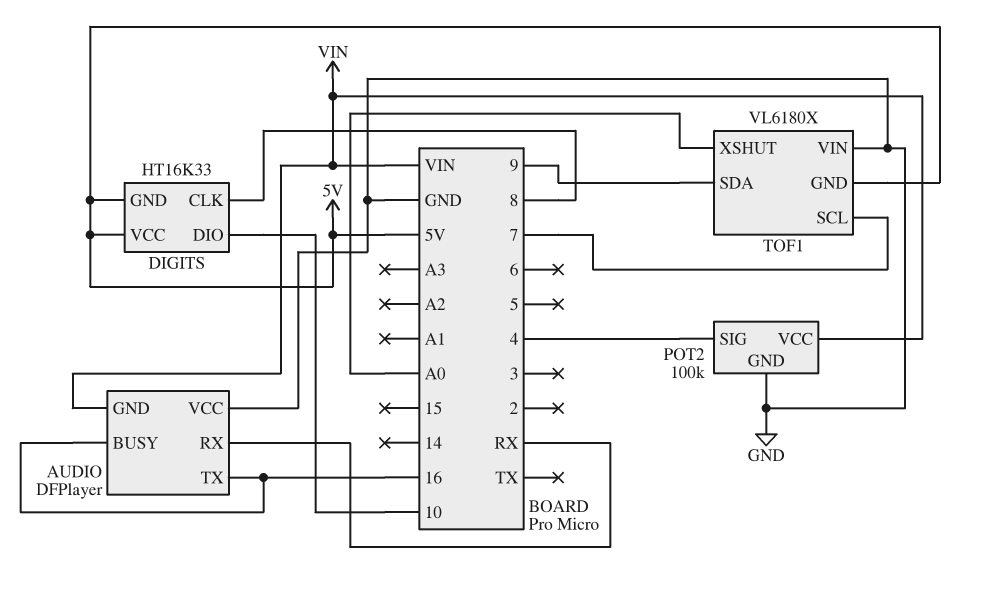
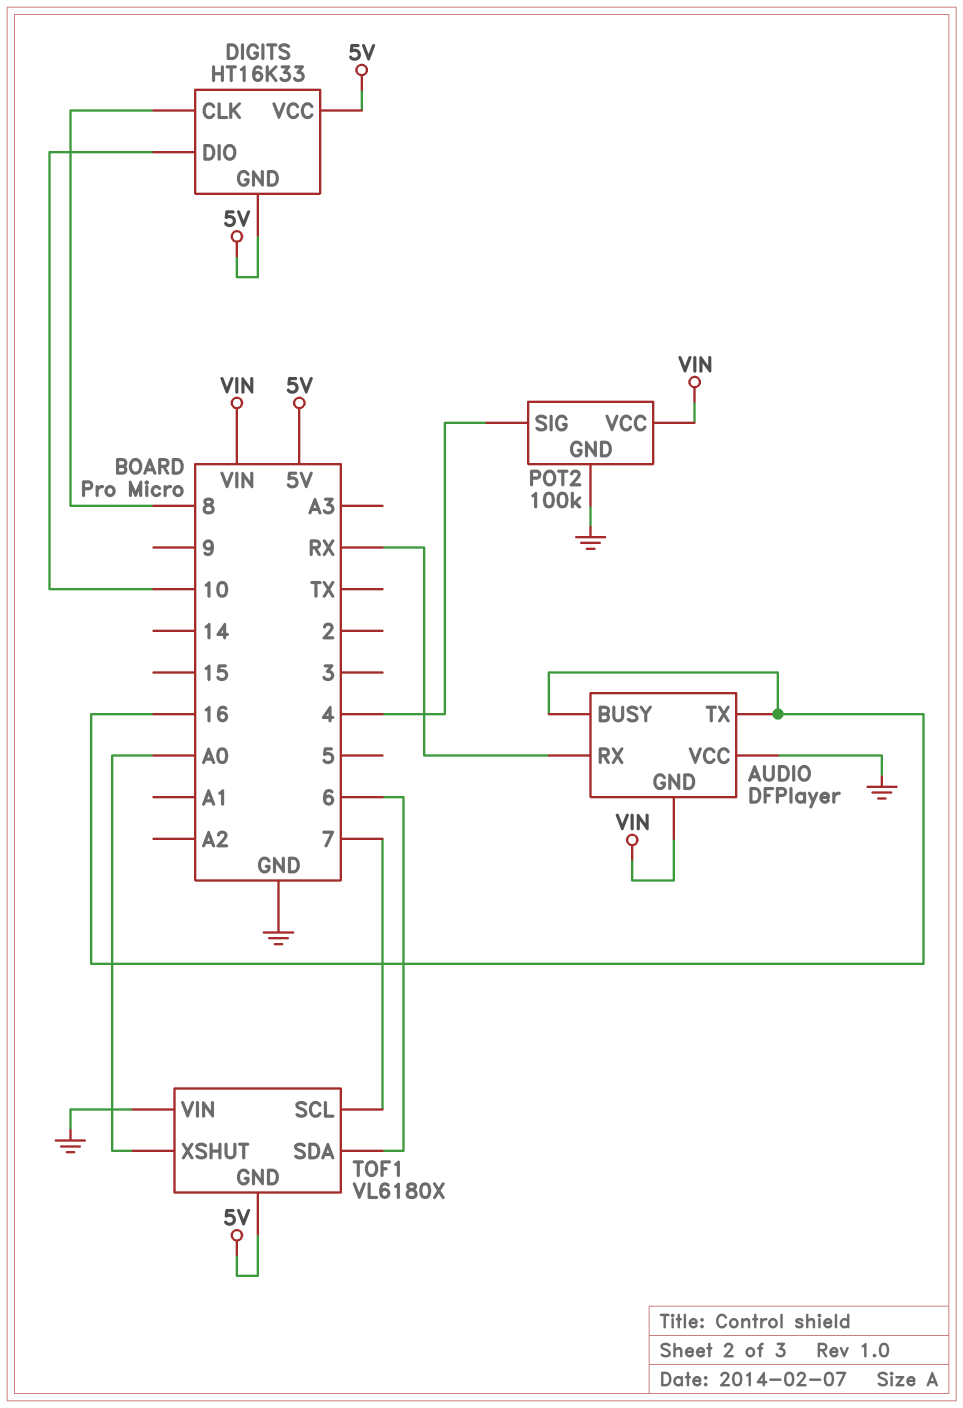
TOF1 pin SDA: 9 -> 6

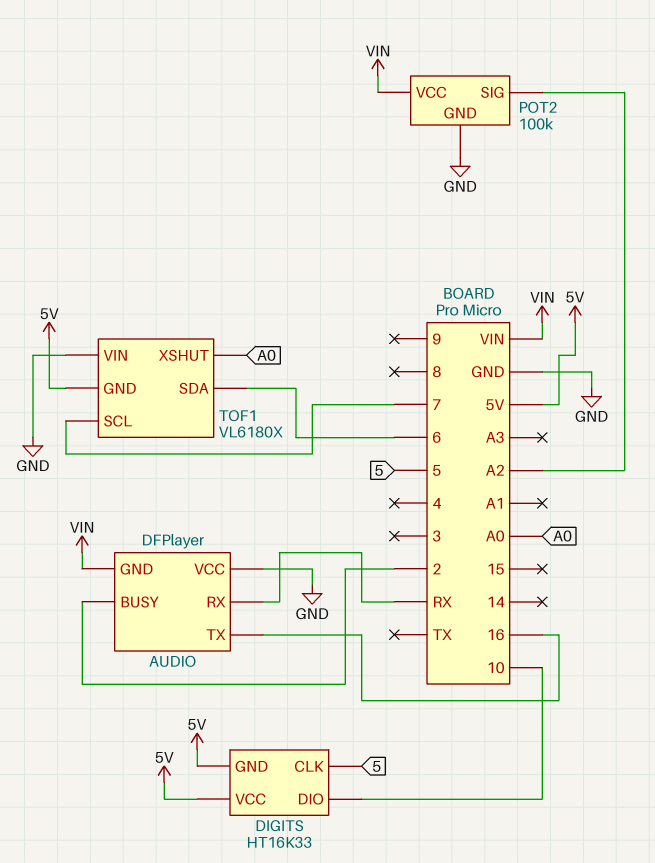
AUDIO pin BUSY: 16 -> 2
DIGITS pin CLK: 8 -> 5
POT2 pin SIG: 4 -> A2

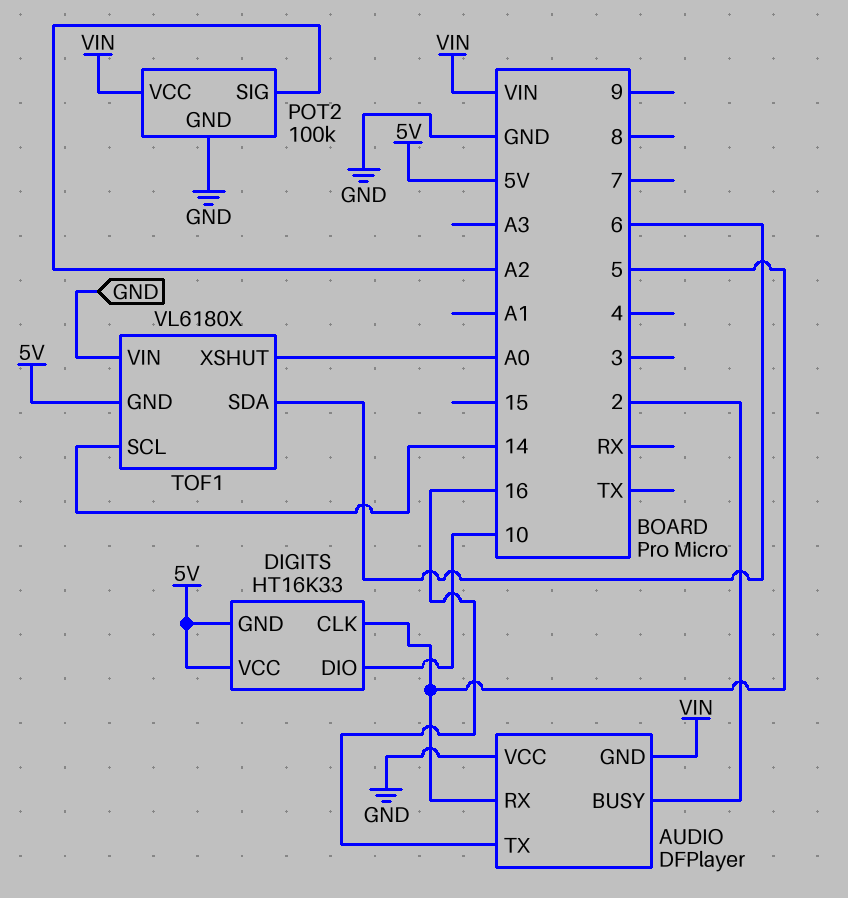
AUDIO pin RX: RX -> 5
TOF1 pin SCL: 7 -> 14

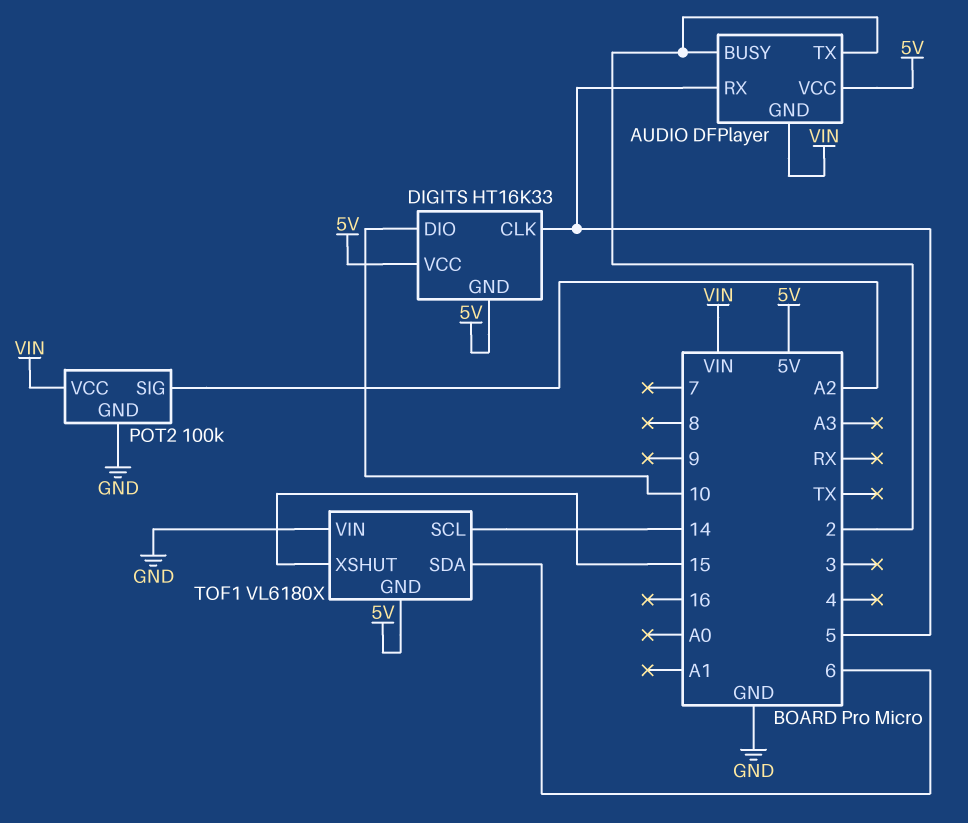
AUDIO pin TX: 16 -> 2
AUDIO pin VCC: GND -> 5V
TOF1 pin XSHUT: A0 -> 15

